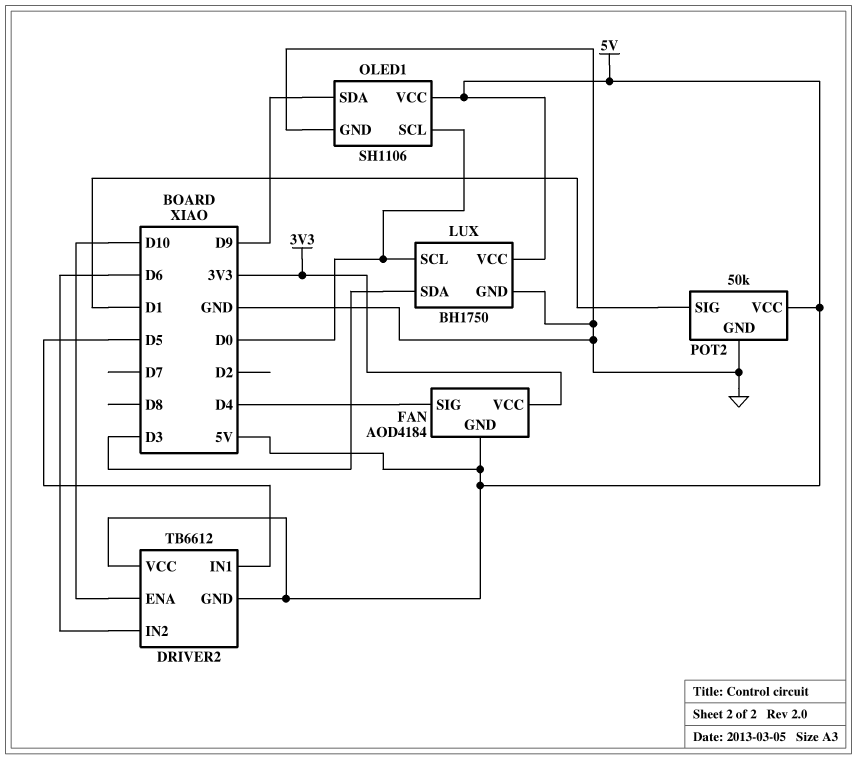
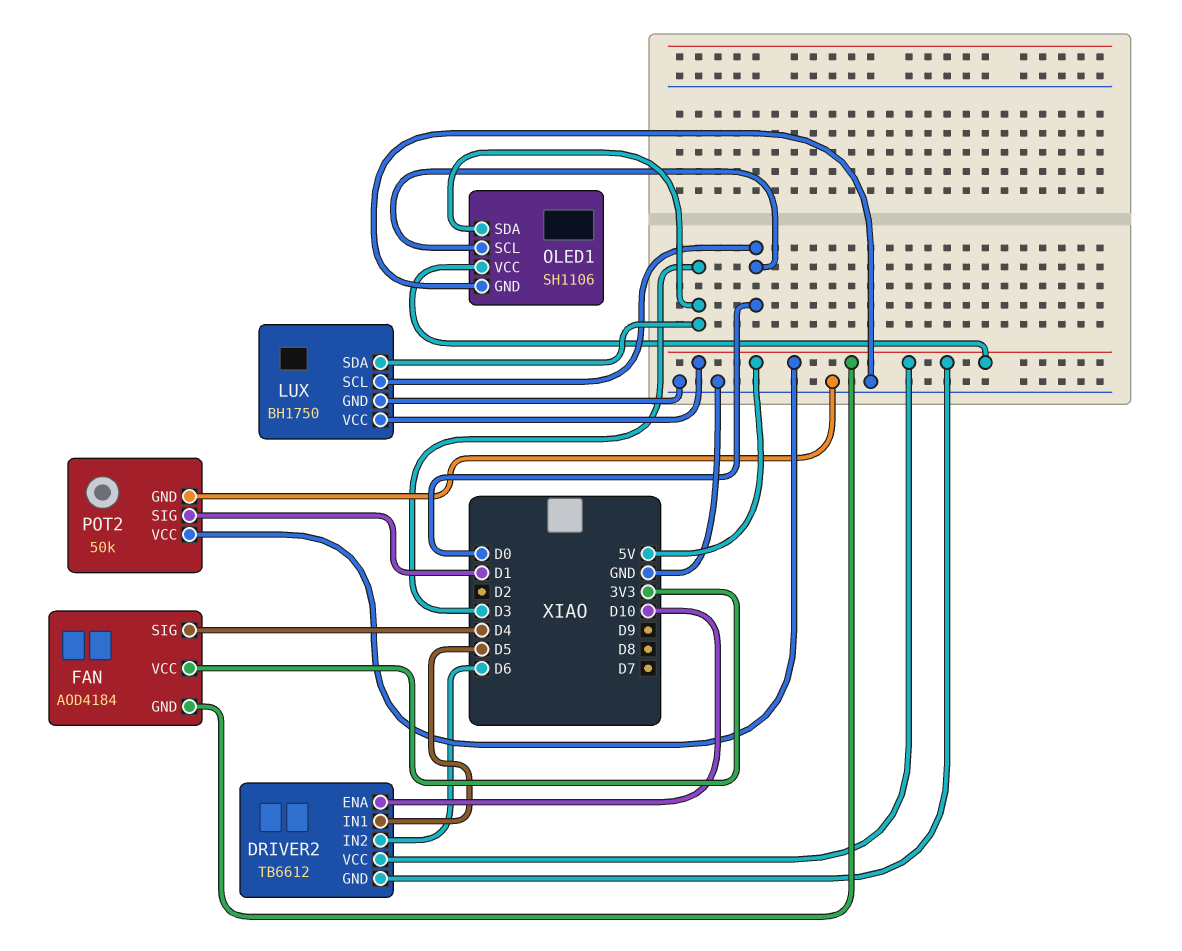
OLED1 pin SDA: D9 -> D3

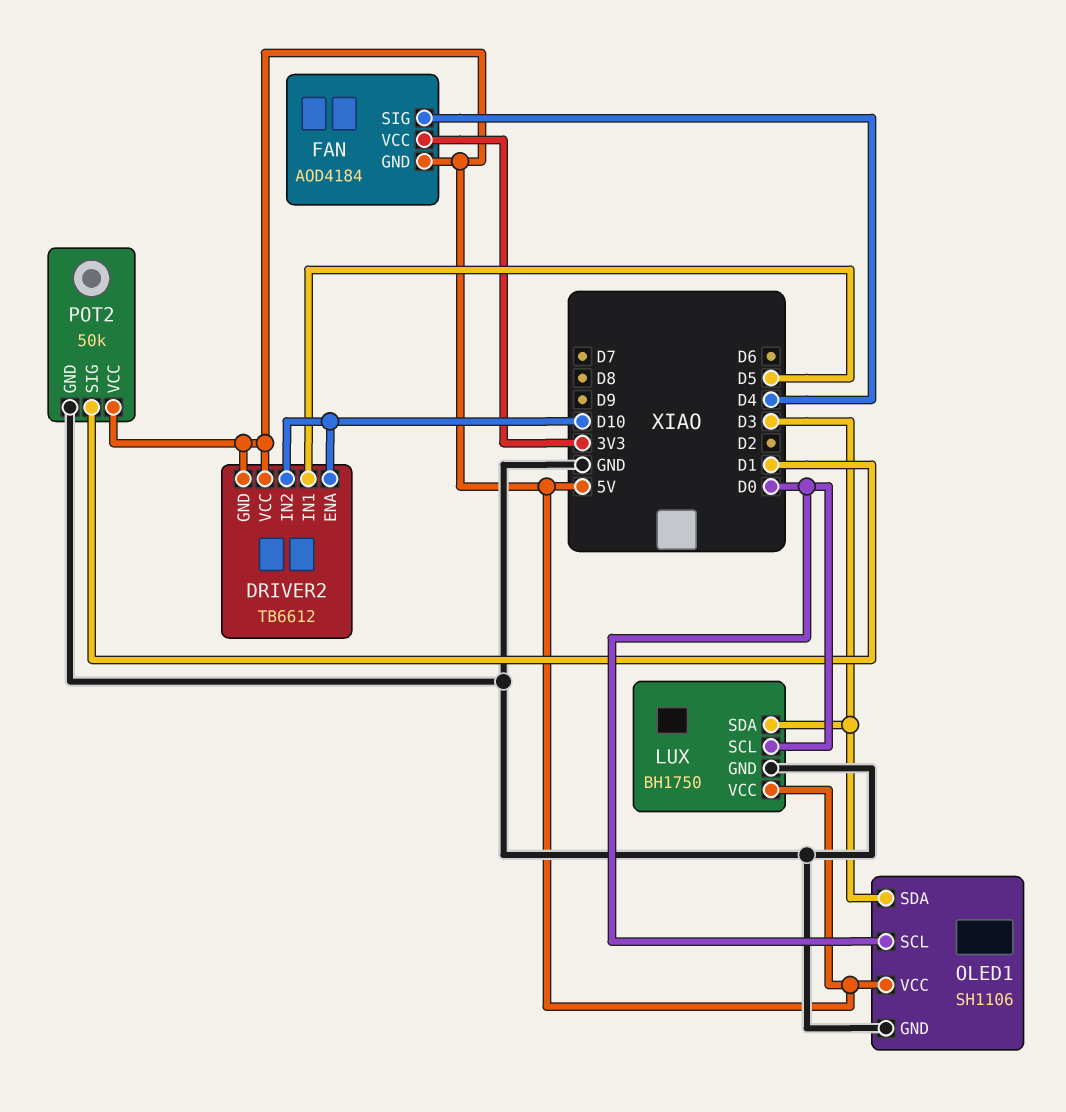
DRIVER2 pin IN2: D6 -> D10

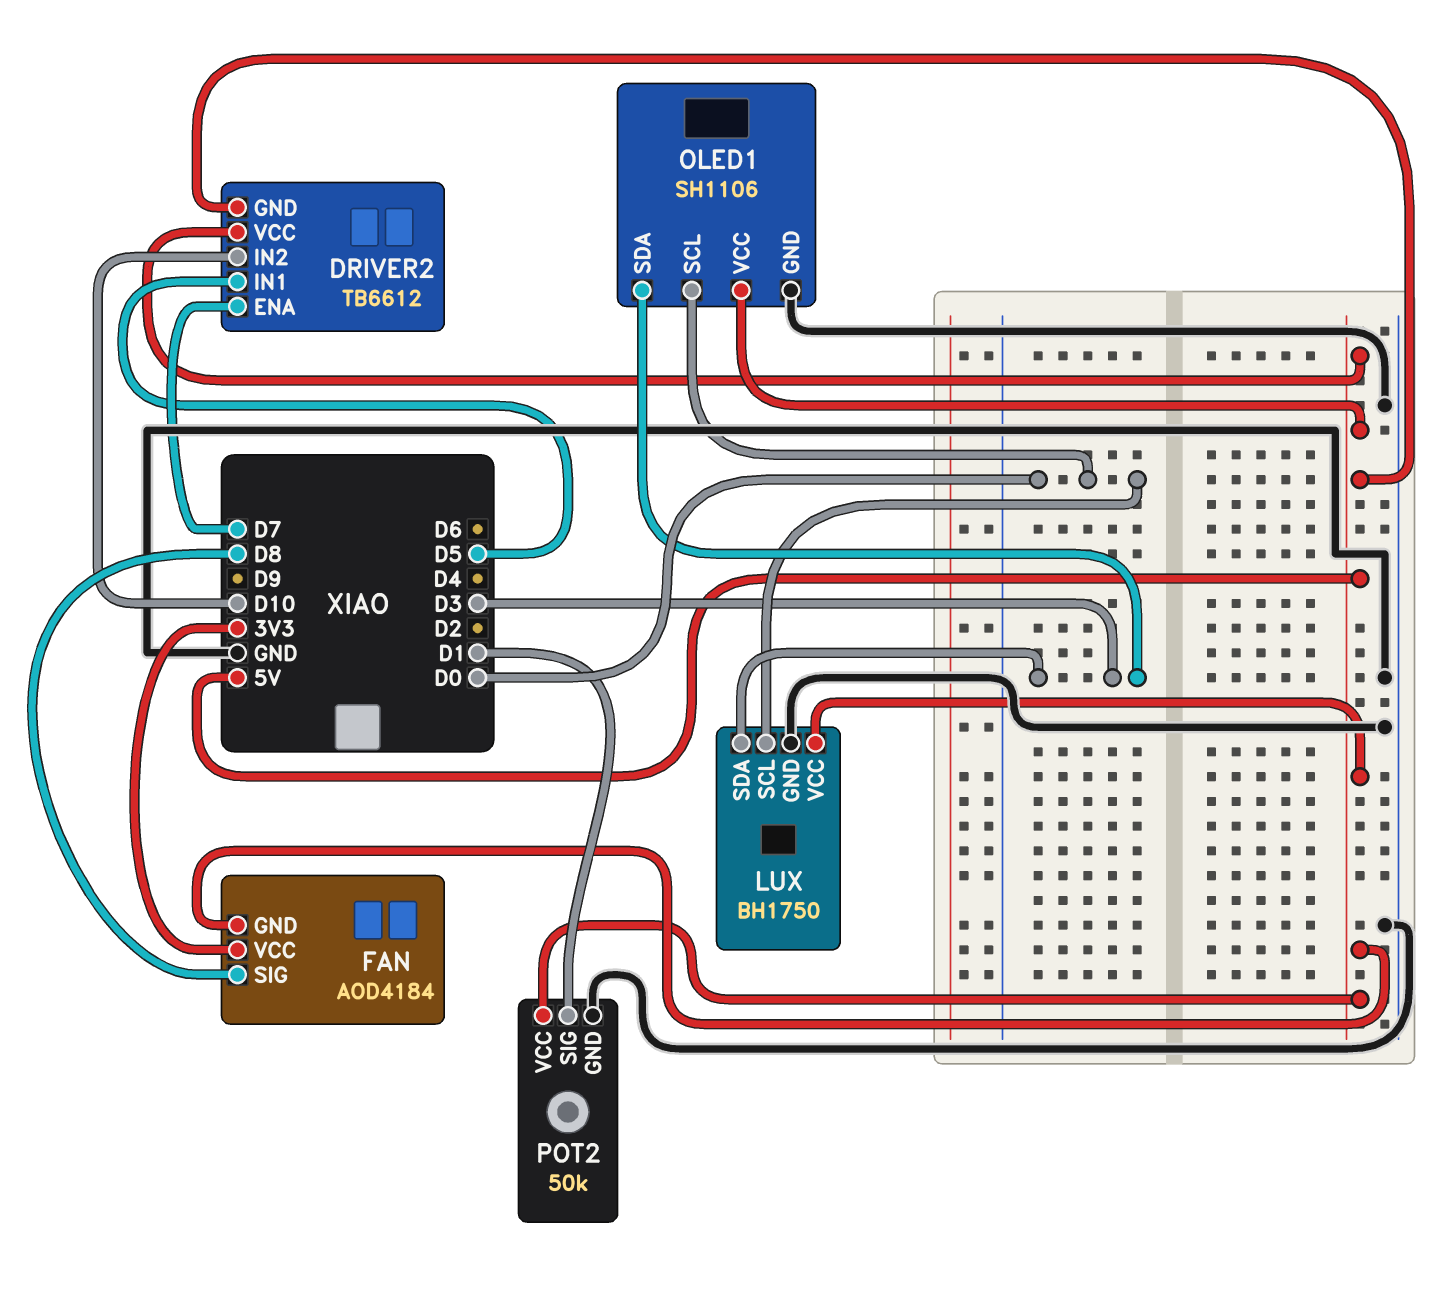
DRIVER2 pin ENA: D10 -> D7
FAN pin SIG: D4 -> D8

